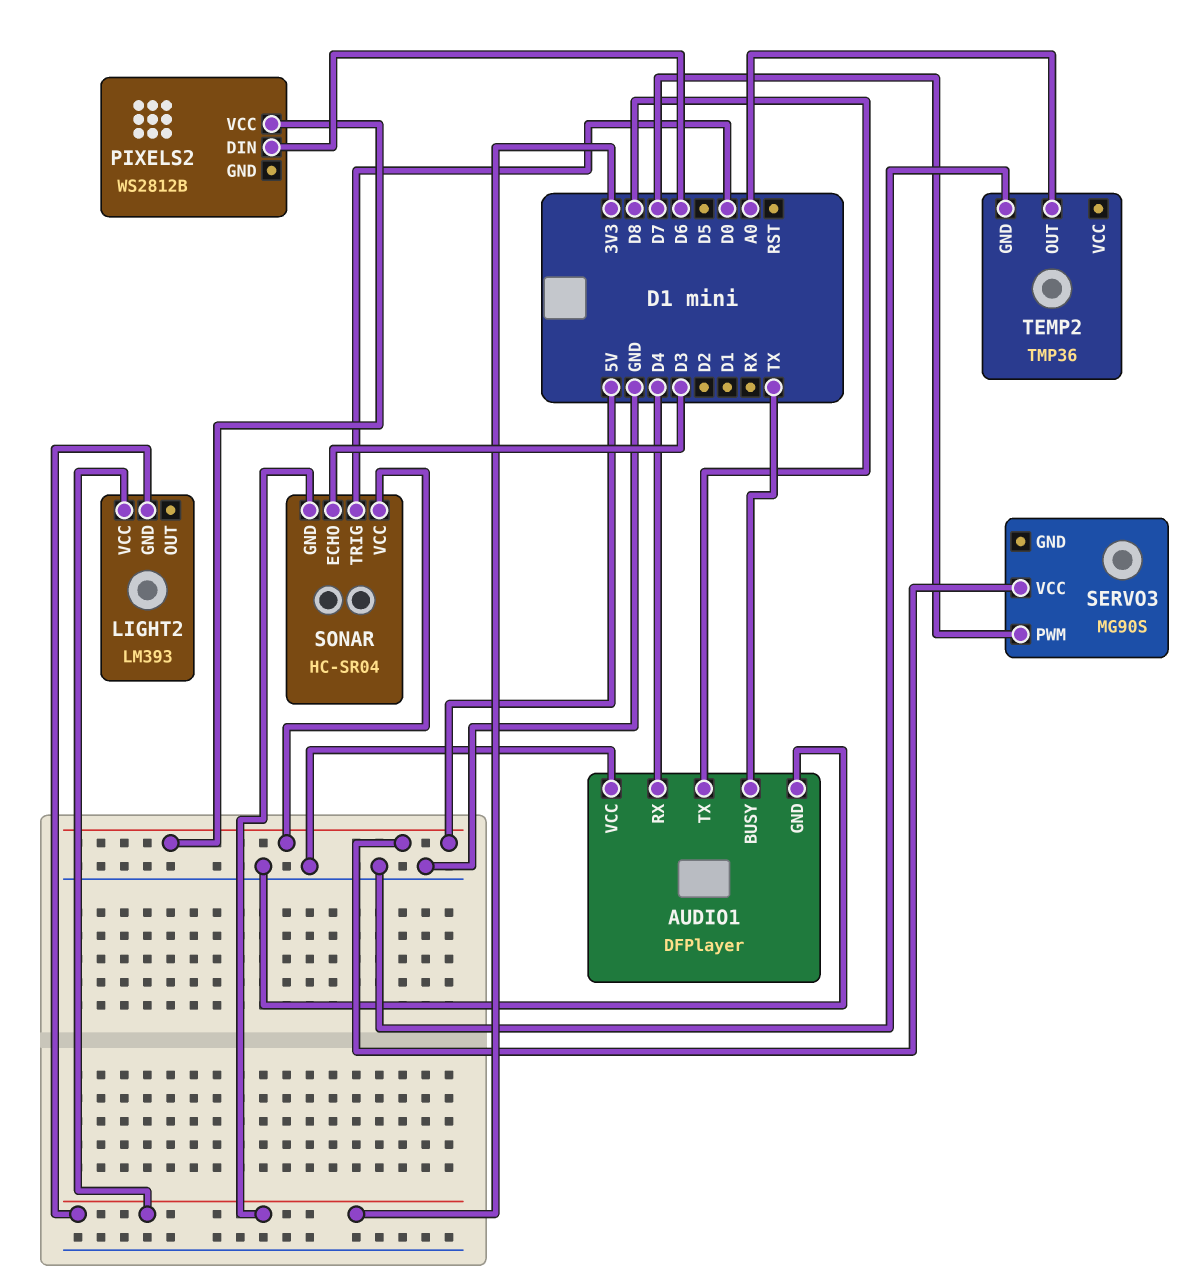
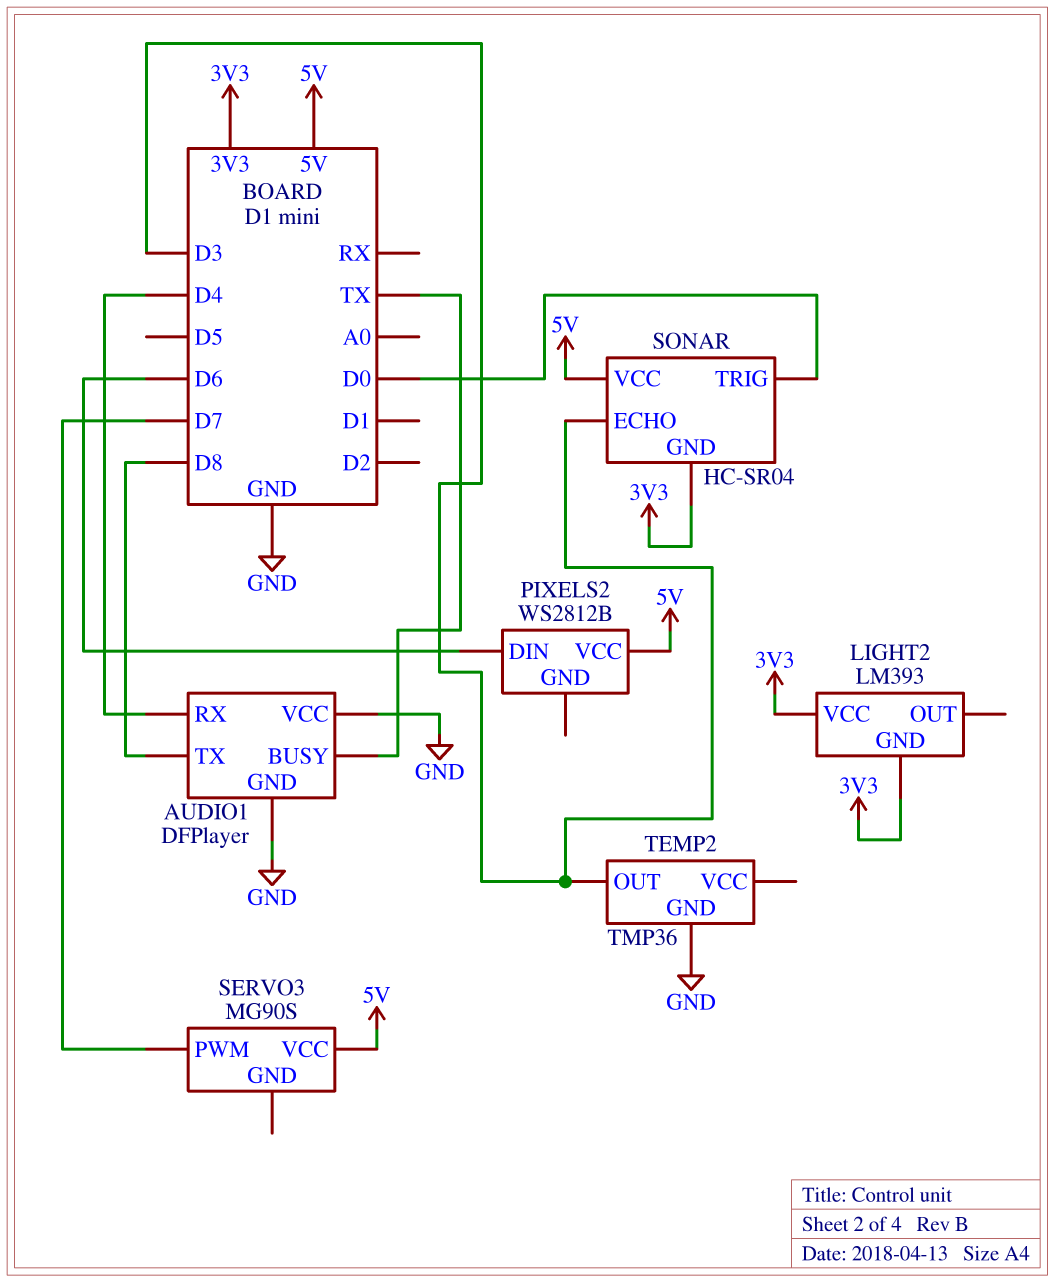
TEMP2 pin OUT: A0 -> D3

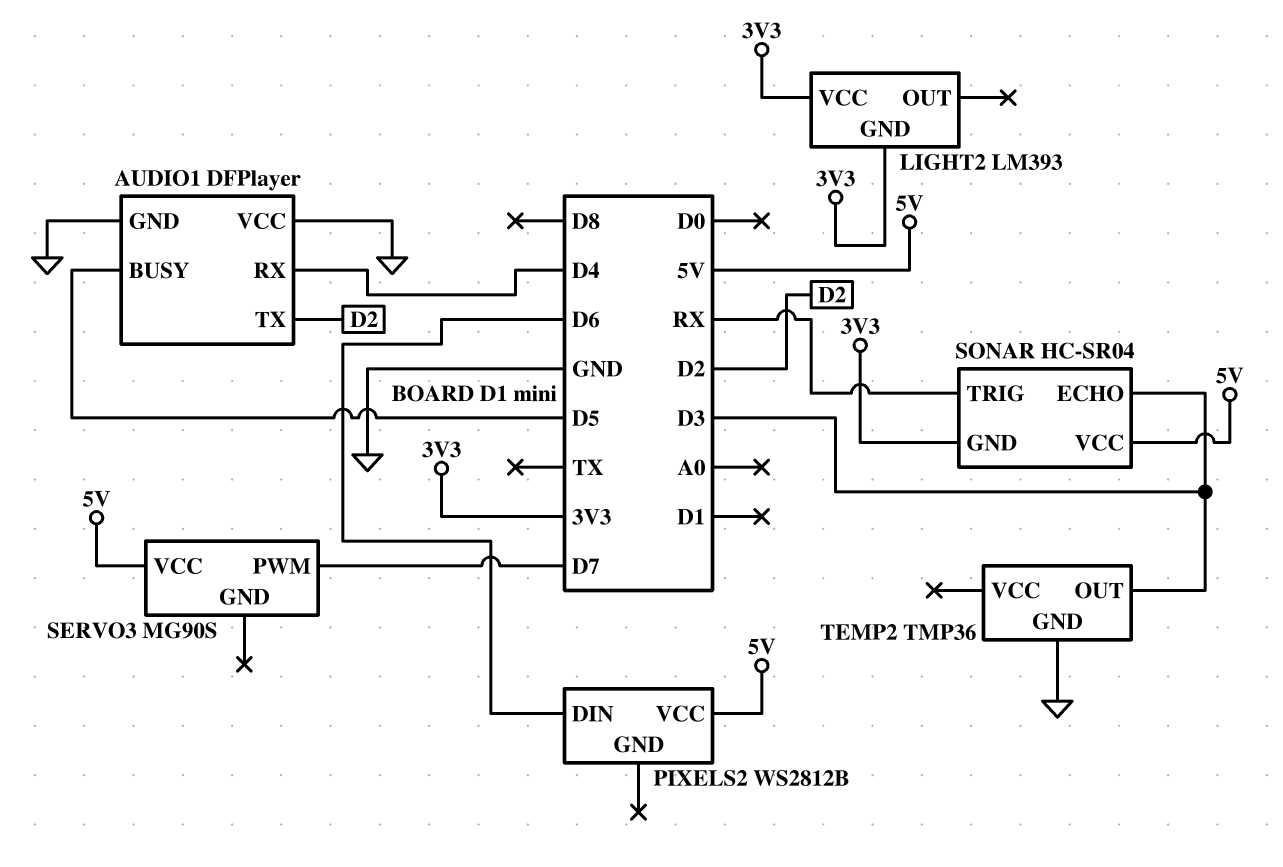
AUDIO1 pin BUSY: TX -> D5
AUDIO1 pin TX: D8 -> D2
SONAR pin TRIG: D0 -> RX

